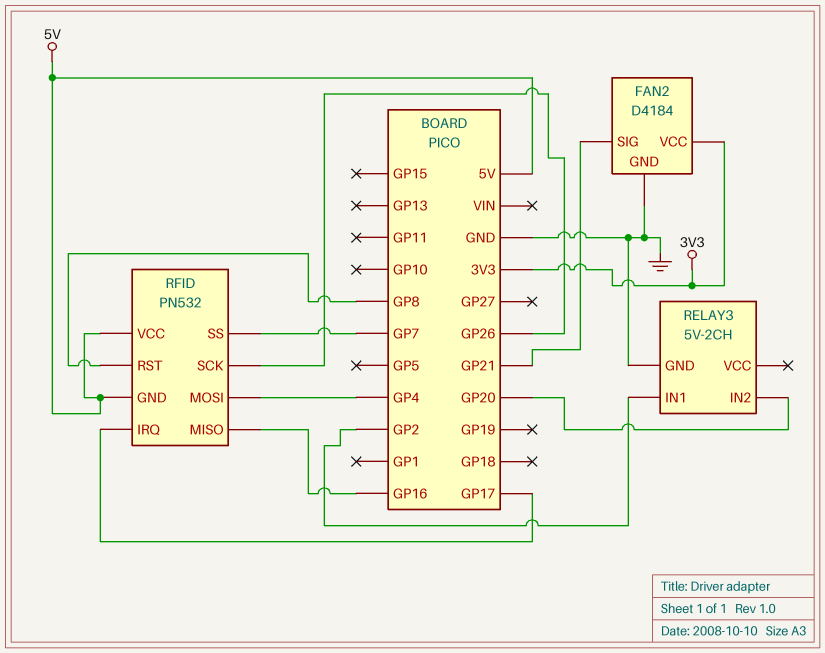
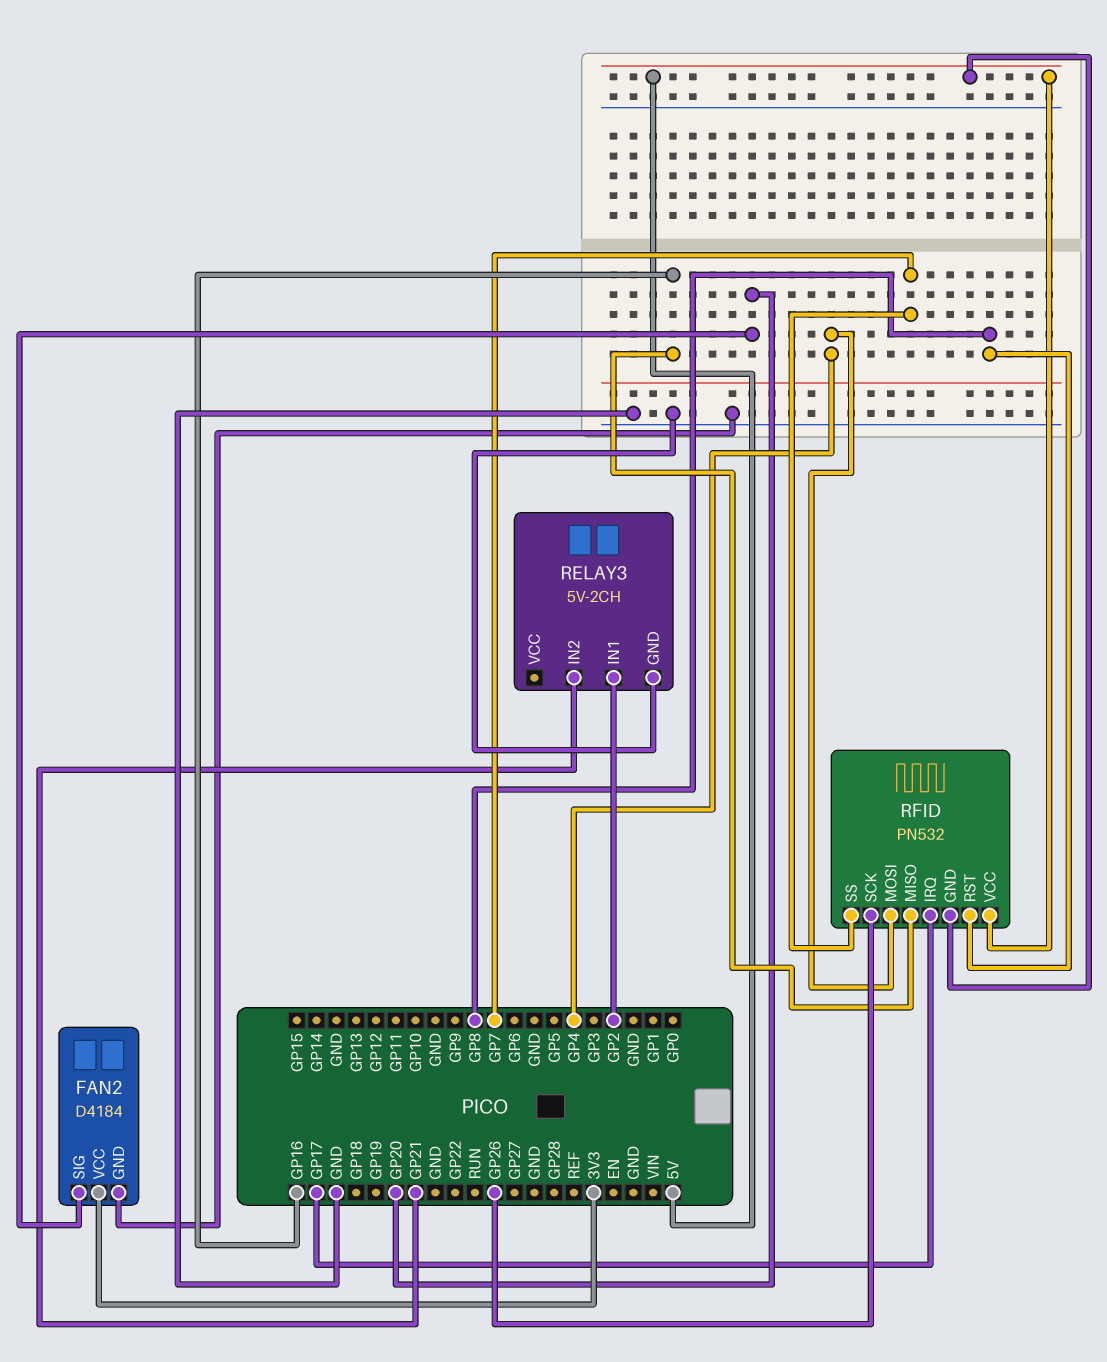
FAN2 pin SIG: GP21 -> GP20
RELAY3 pin IN2: GP20 -> GP21

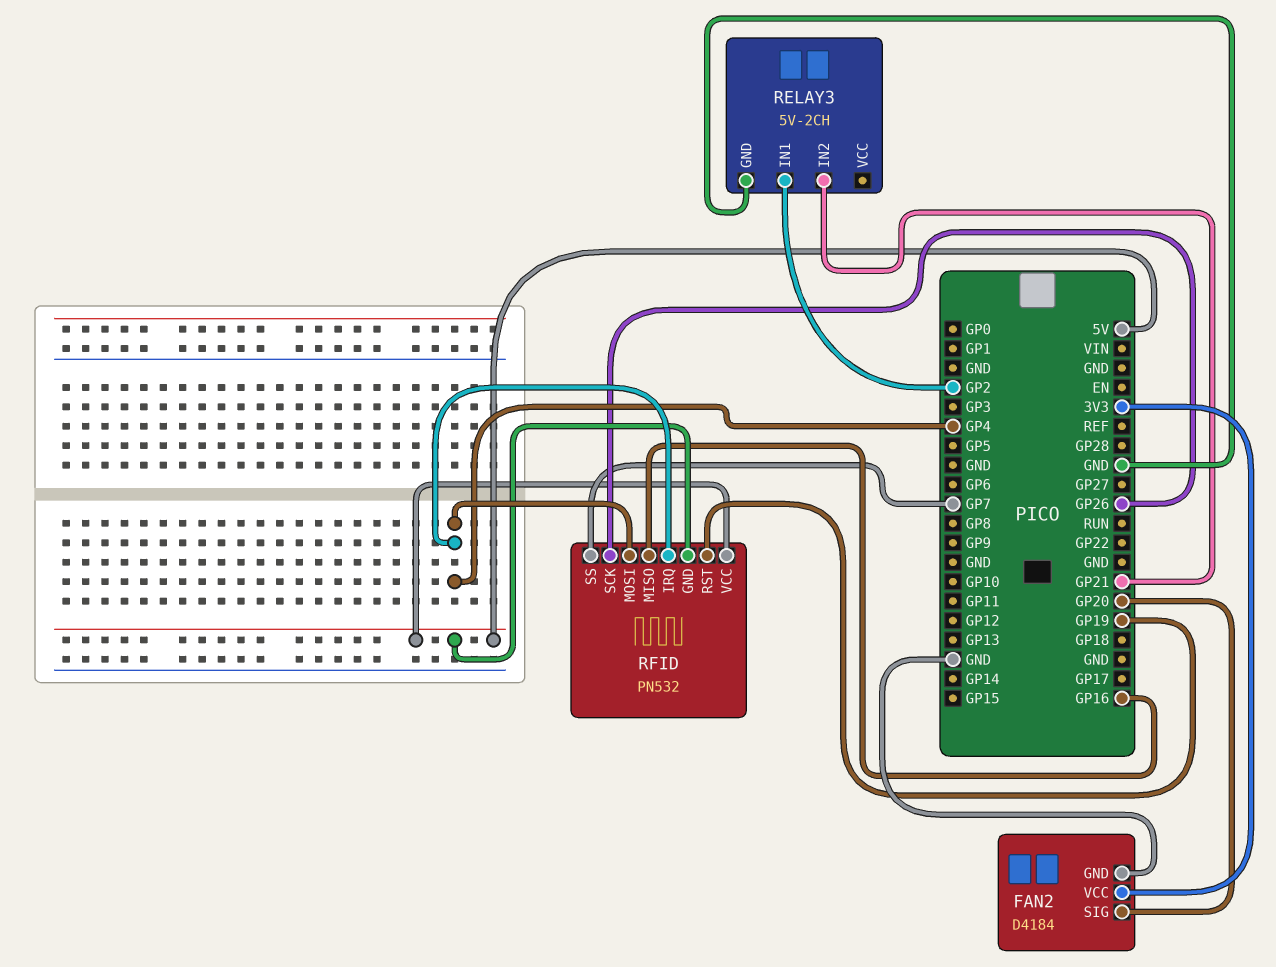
RFID pin IRQ: GP17 -> GP4
RFID pin RST: GP8 -> GP19

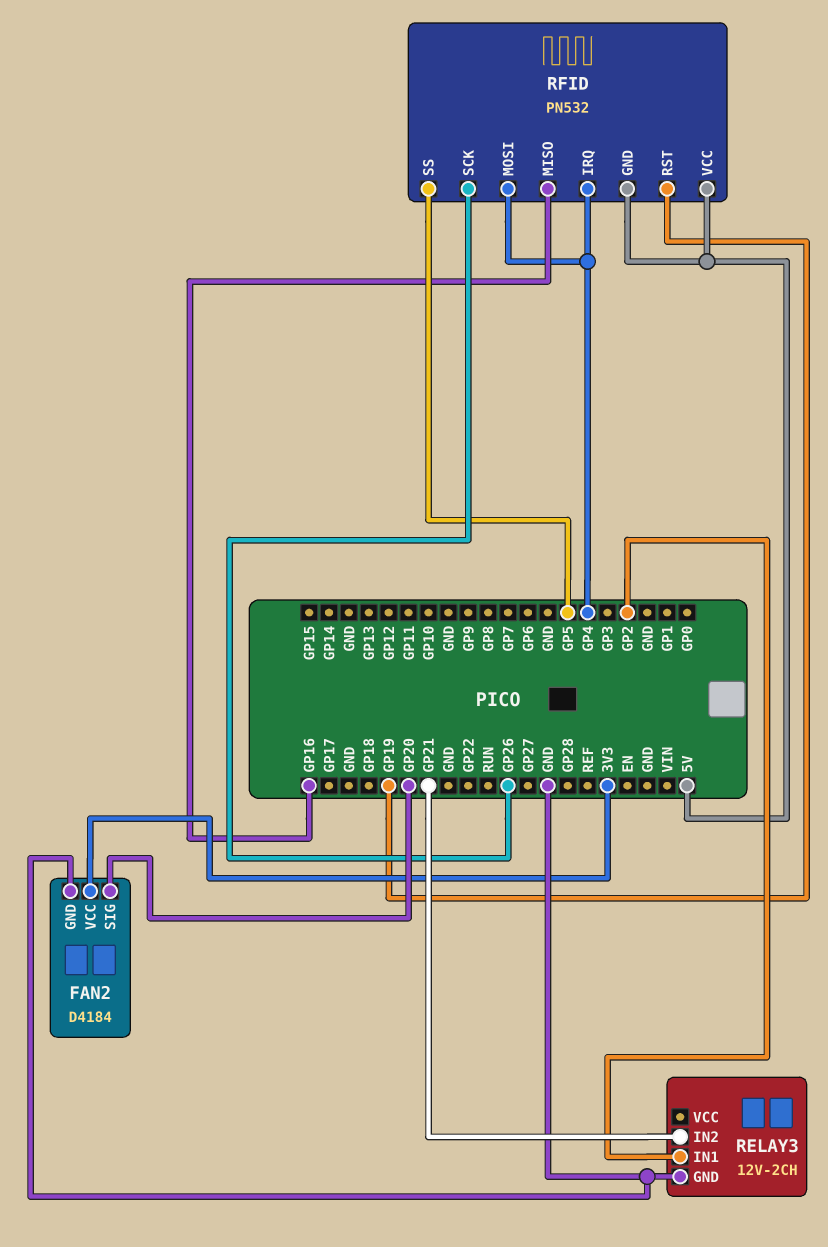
RELAY3: 5V-2CH -> 12V-2CH
RFID pin SS: GP7 -> GP5

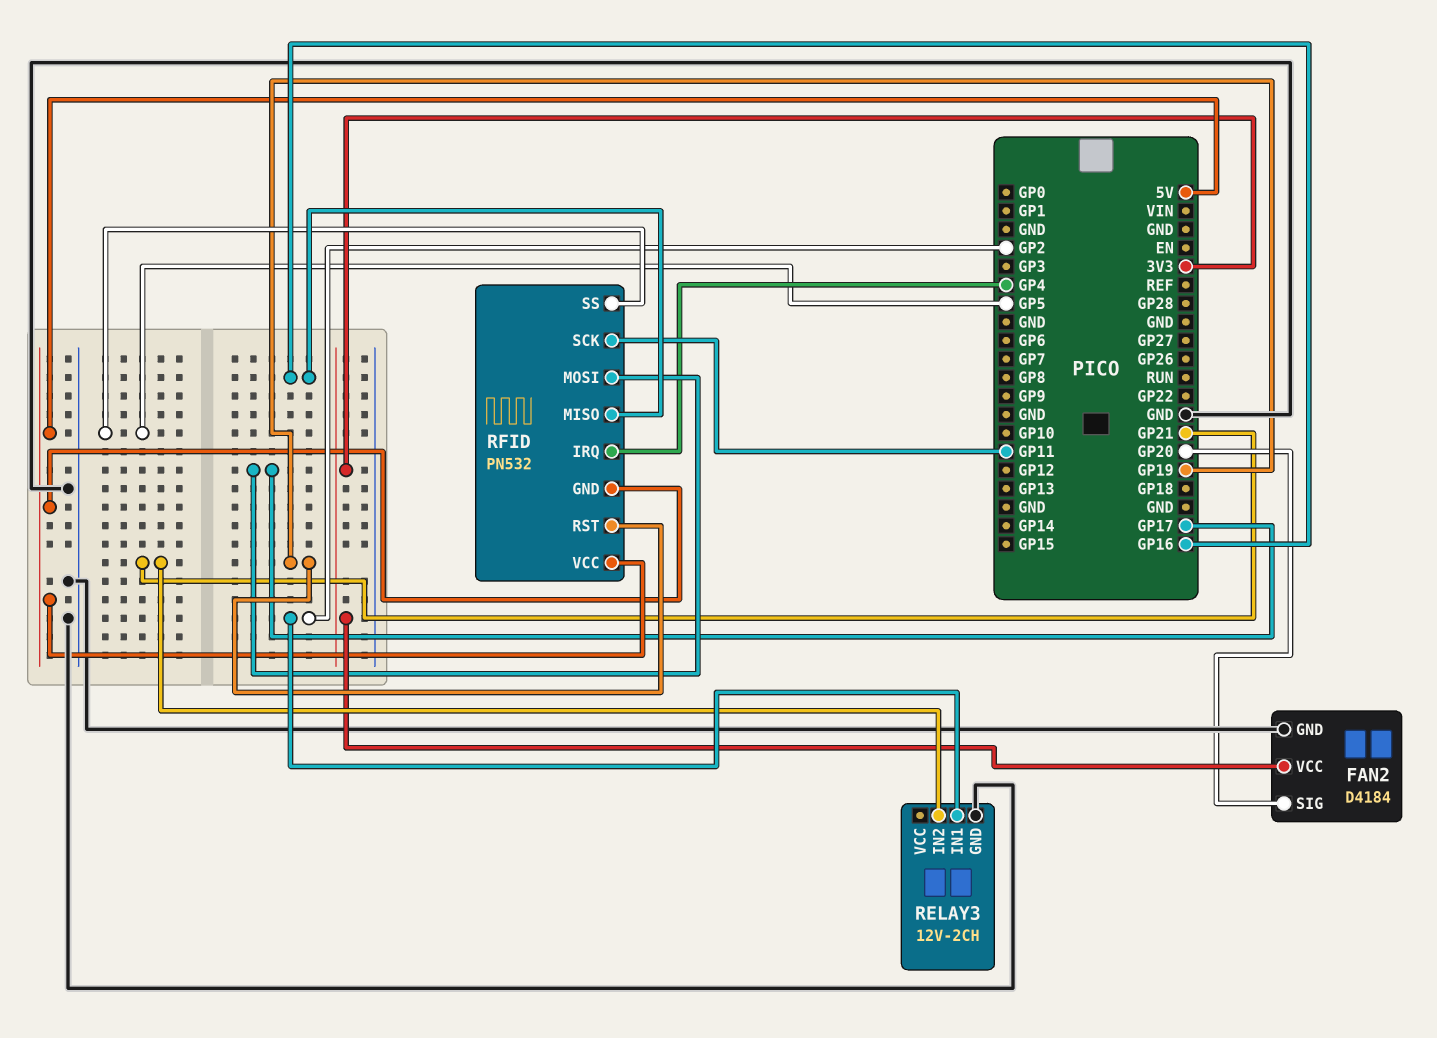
RFID pin MOSI: GP4 -> GP17
RFID pin SCK: GP26 -> GP11

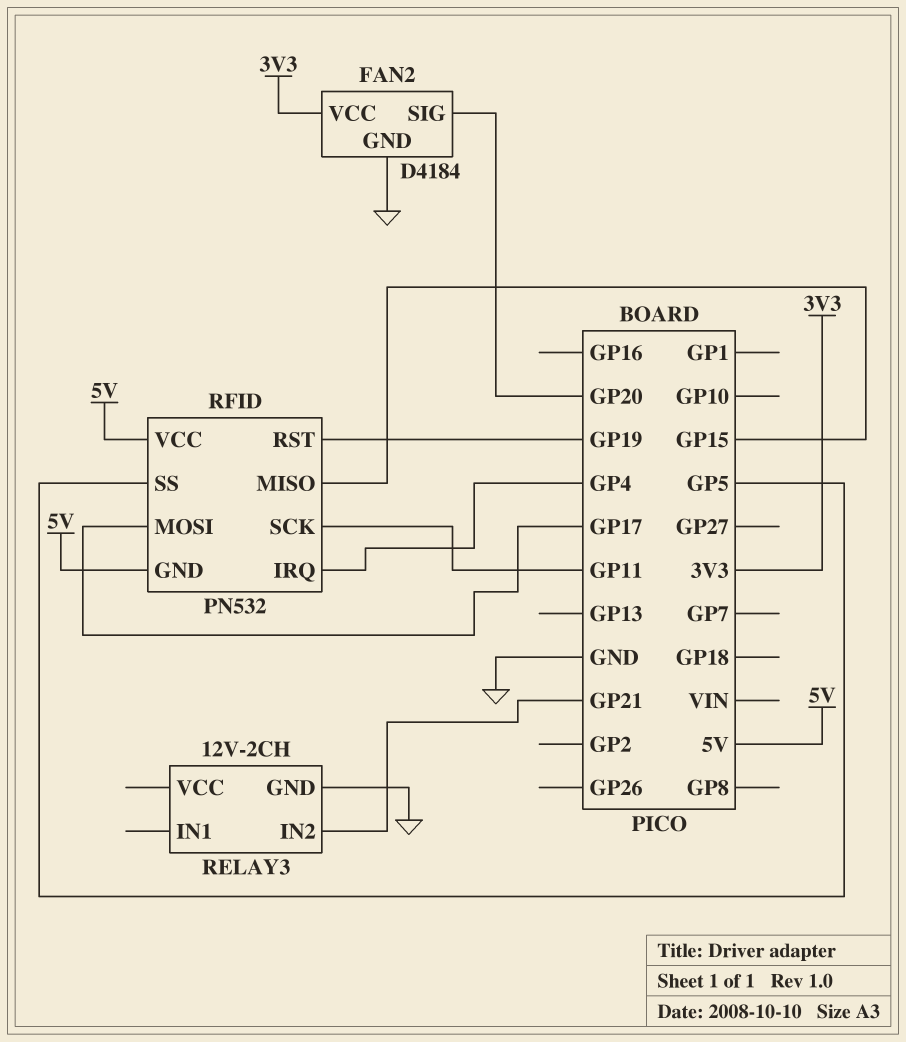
RELAY3 pin IN1: GP2 -> none
RFID pin MISO: GP16 -> GP15

